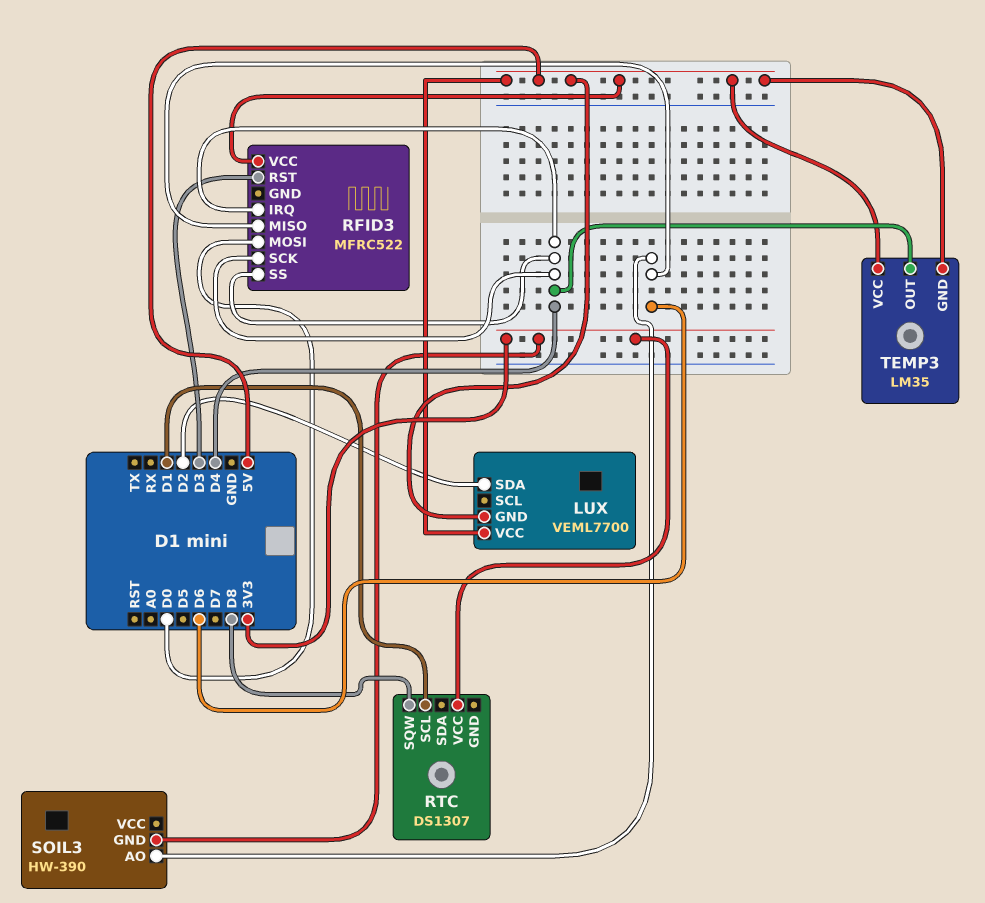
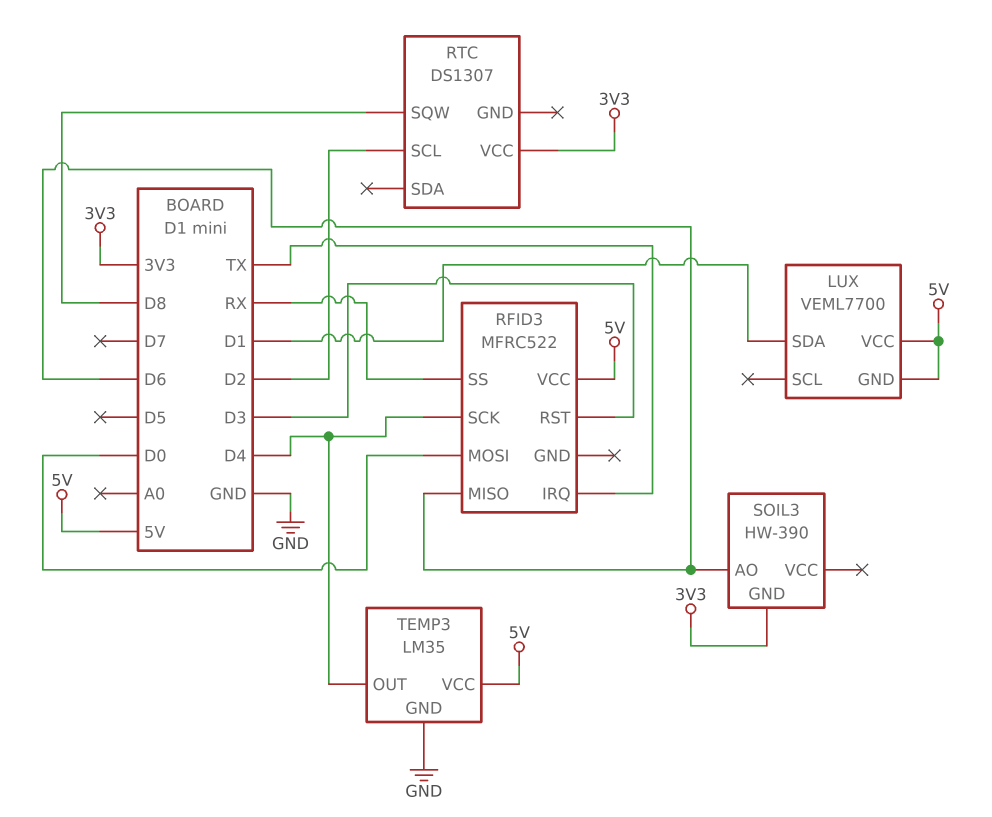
LUX pin SDA: D2 -> D1
RFID3 pin IRQ: D4 -> TX
RFID3 pin SS: D4 -> RX
RTC pin SCL: D1 -> D2
TEMP3 pin GND: 5V -> GND

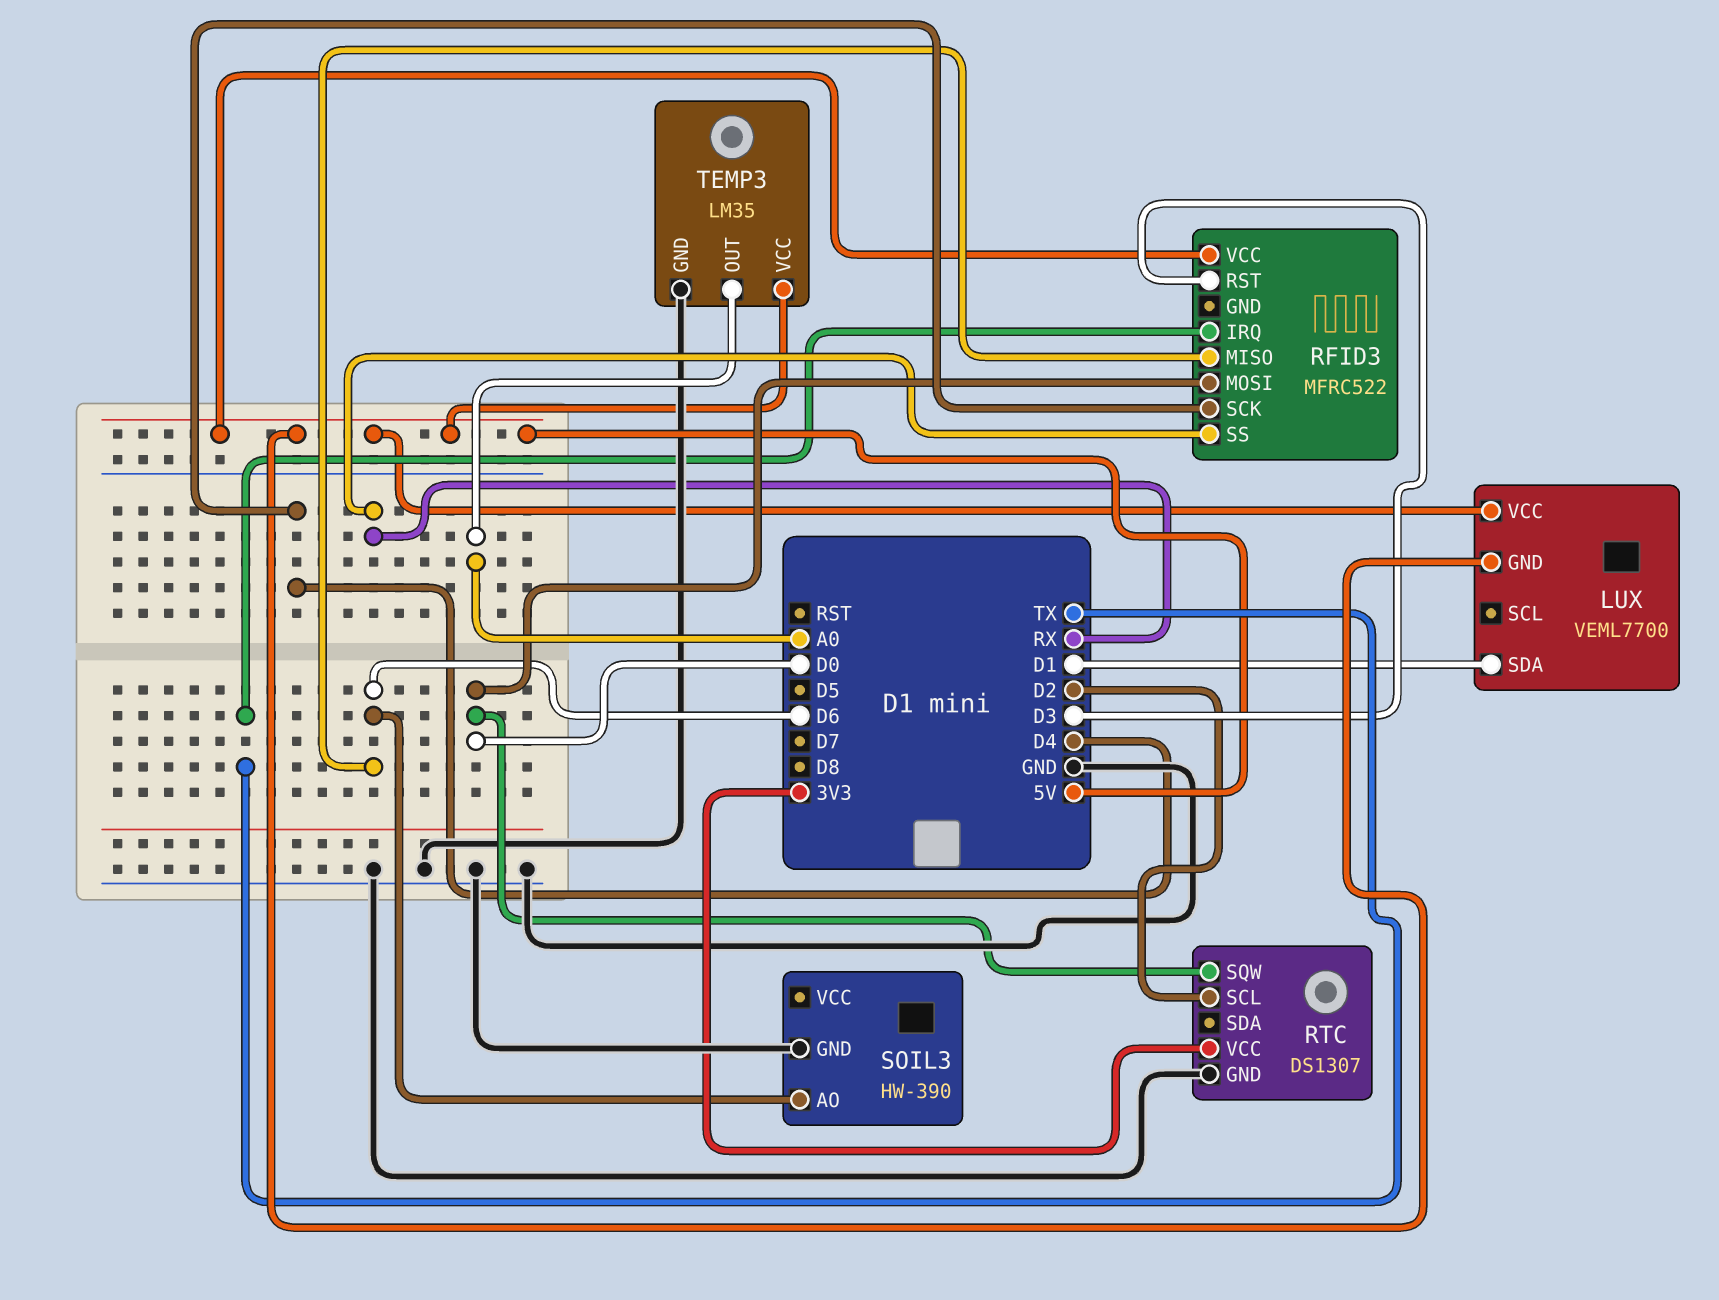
RTC pin GND: none -> GND
RTC pin SQW: D8 -> D0
SOIL3 pin GND: 3V3 -> GND
TEMP3 pin OUT: D4 -> A0

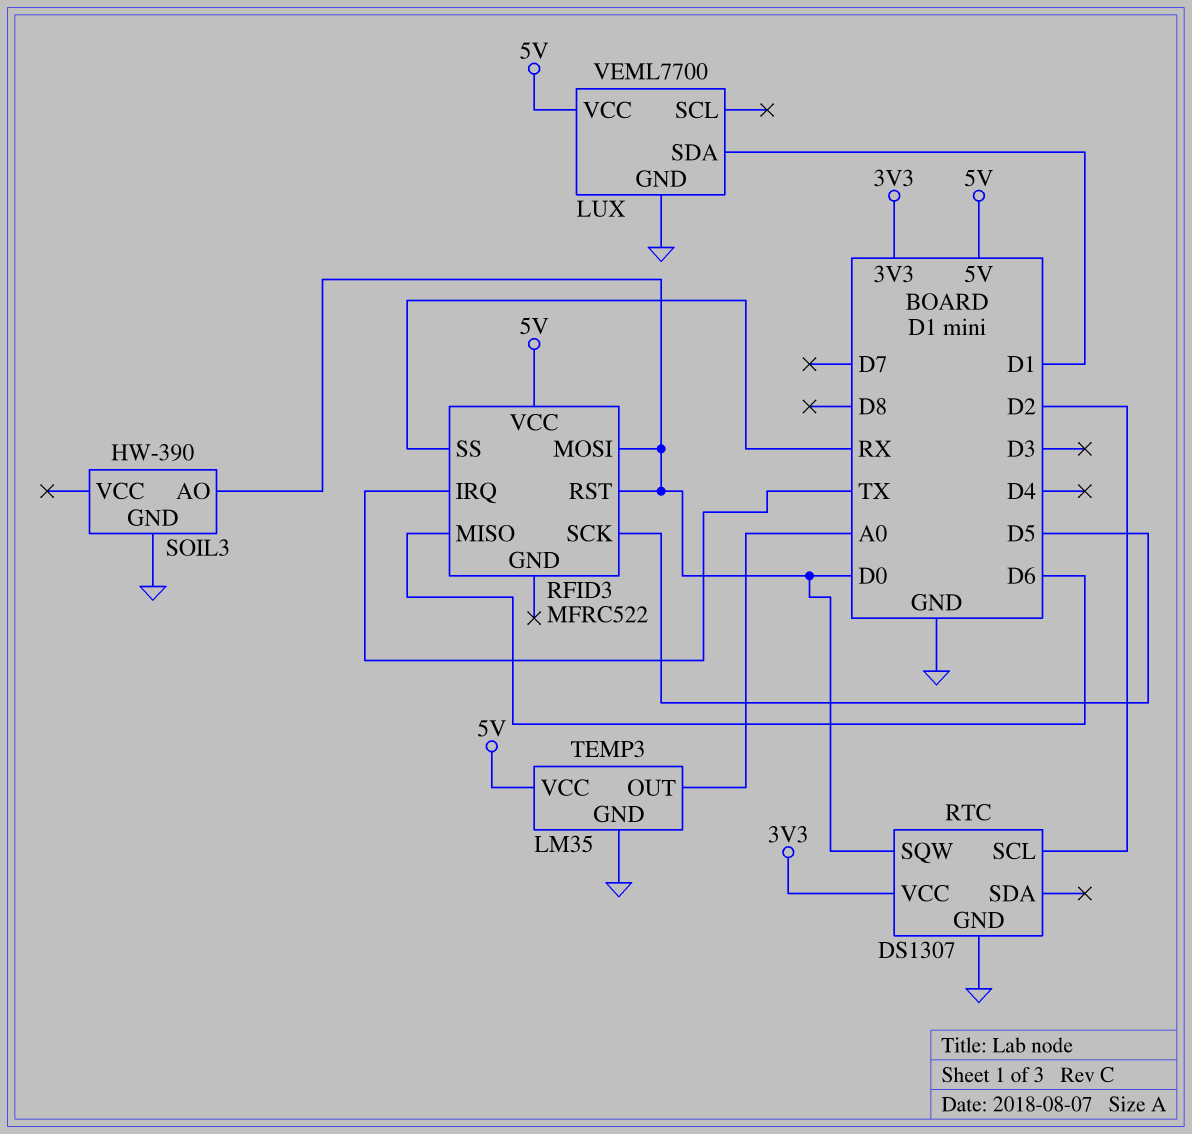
LUX pin GND: 5V -> GND
RFID3 pin RST: D3 -> D0
RFID3 pin SCK: D4 -> D5
SOIL3 pin AO: D6 -> D0

